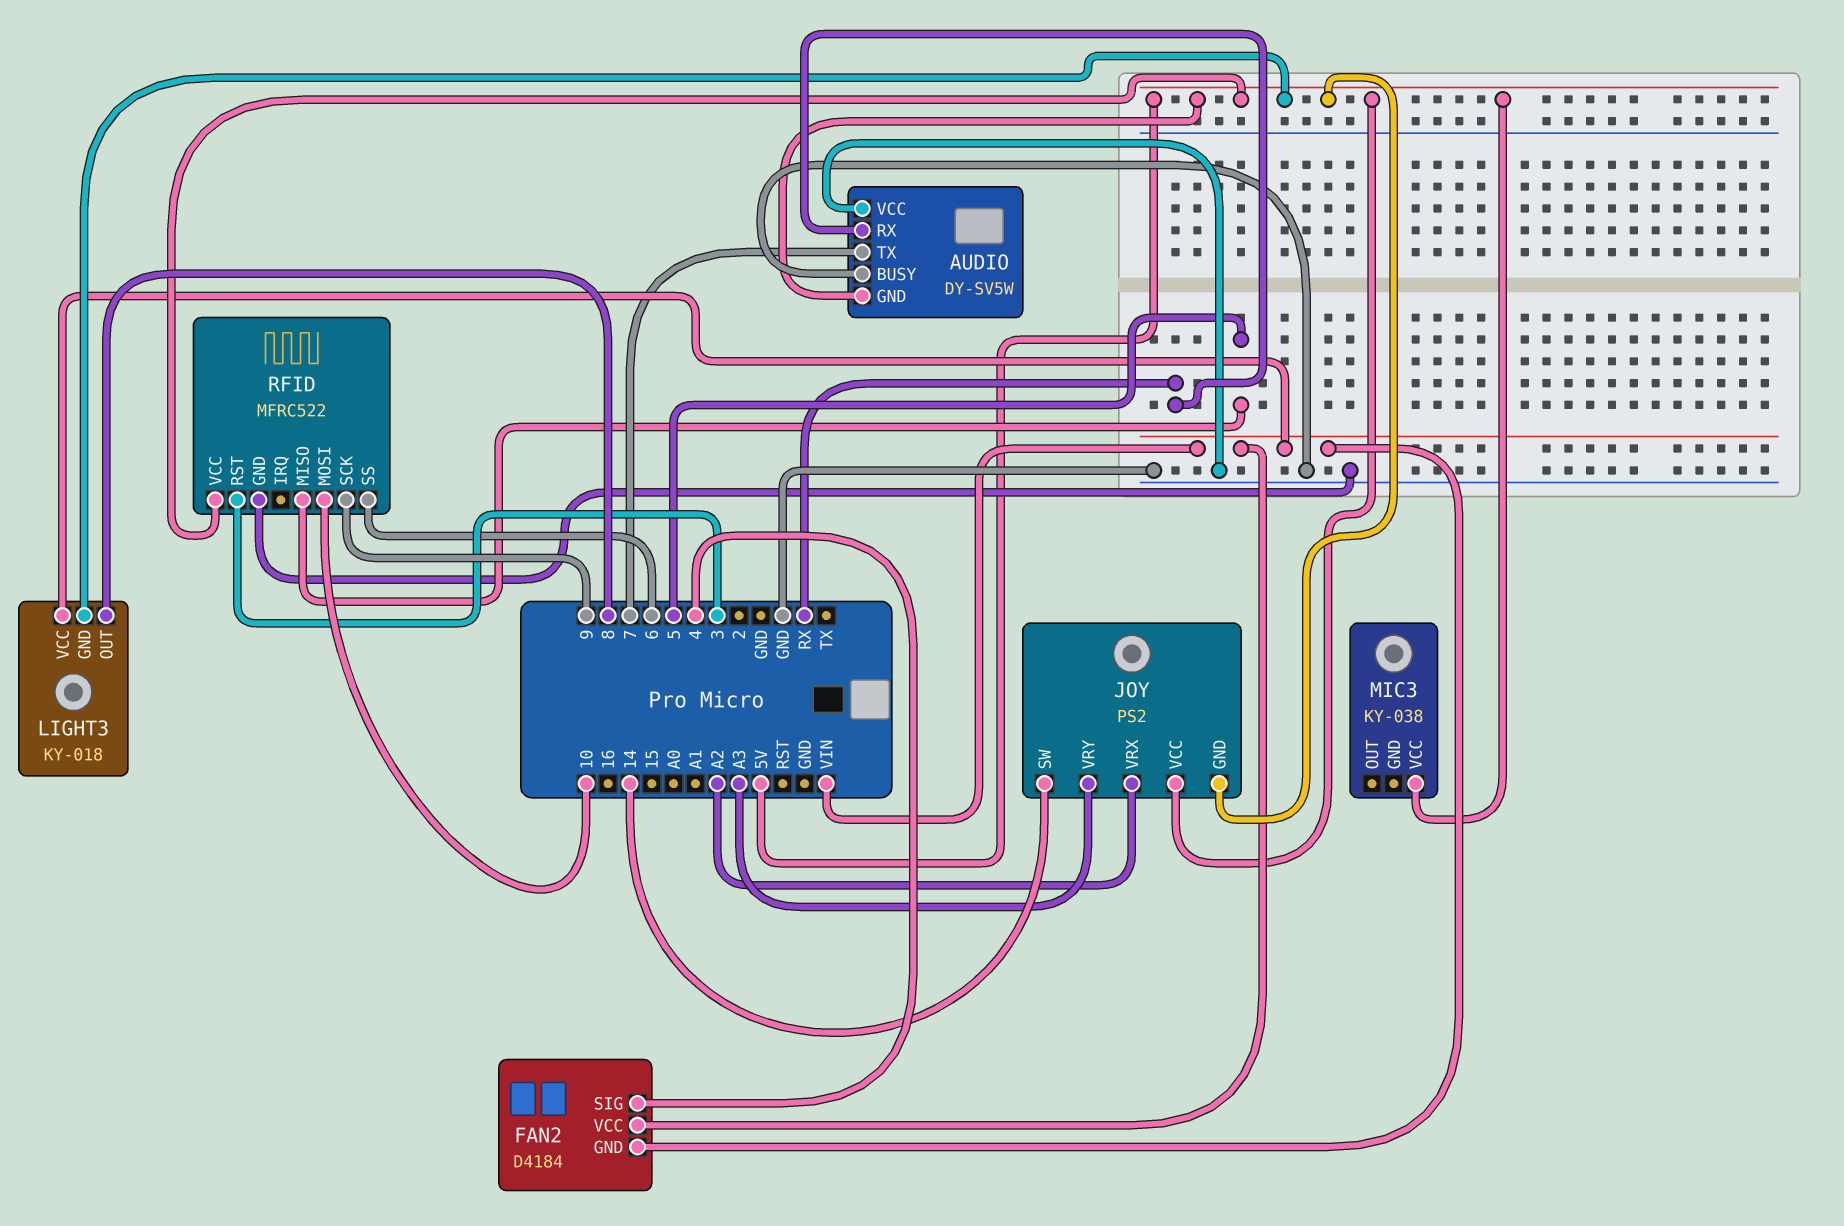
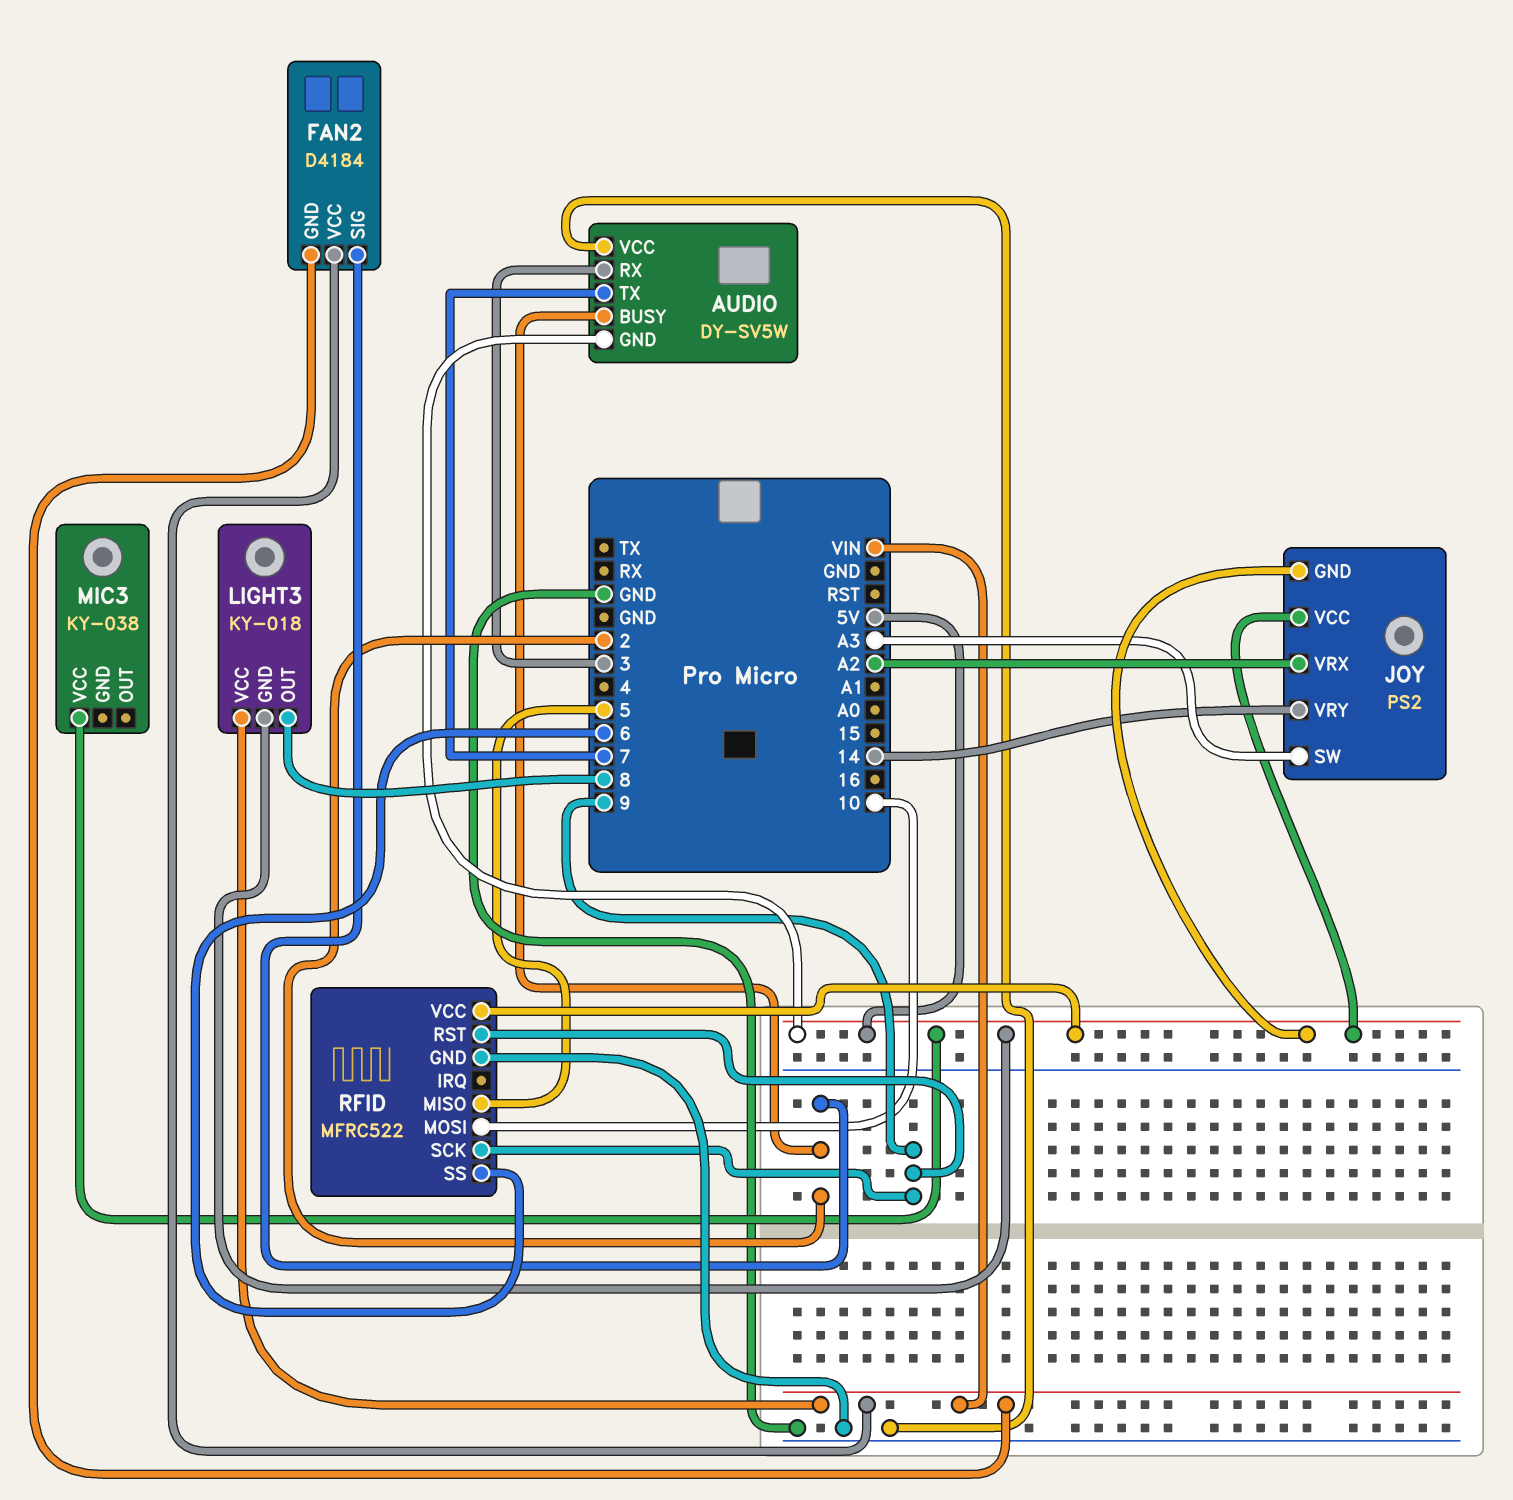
AUDIO pin BUSY: GND -> 2
AUDIO pin RX: RX -> 3
FAN2 pin SIG: 4 -> 2
JOY pin SW: 14 -> A3
JOY pin VRY: A3 -> 14
RFID pin RST: 3 -> 9

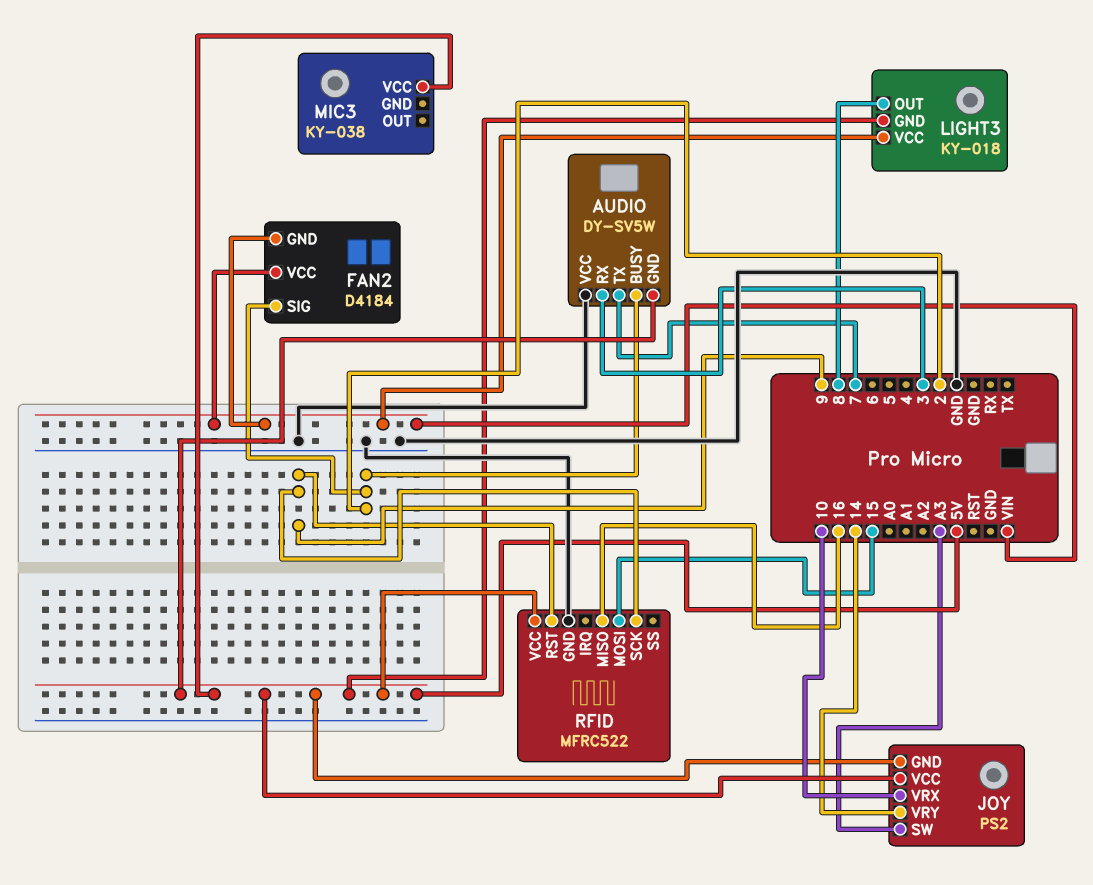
JOY pin VRX: A2 -> 10
RFID pin MISO: 5 -> 16
RFID pin MOSI: 10 -> 15
RFID pin SS: 6 -> none

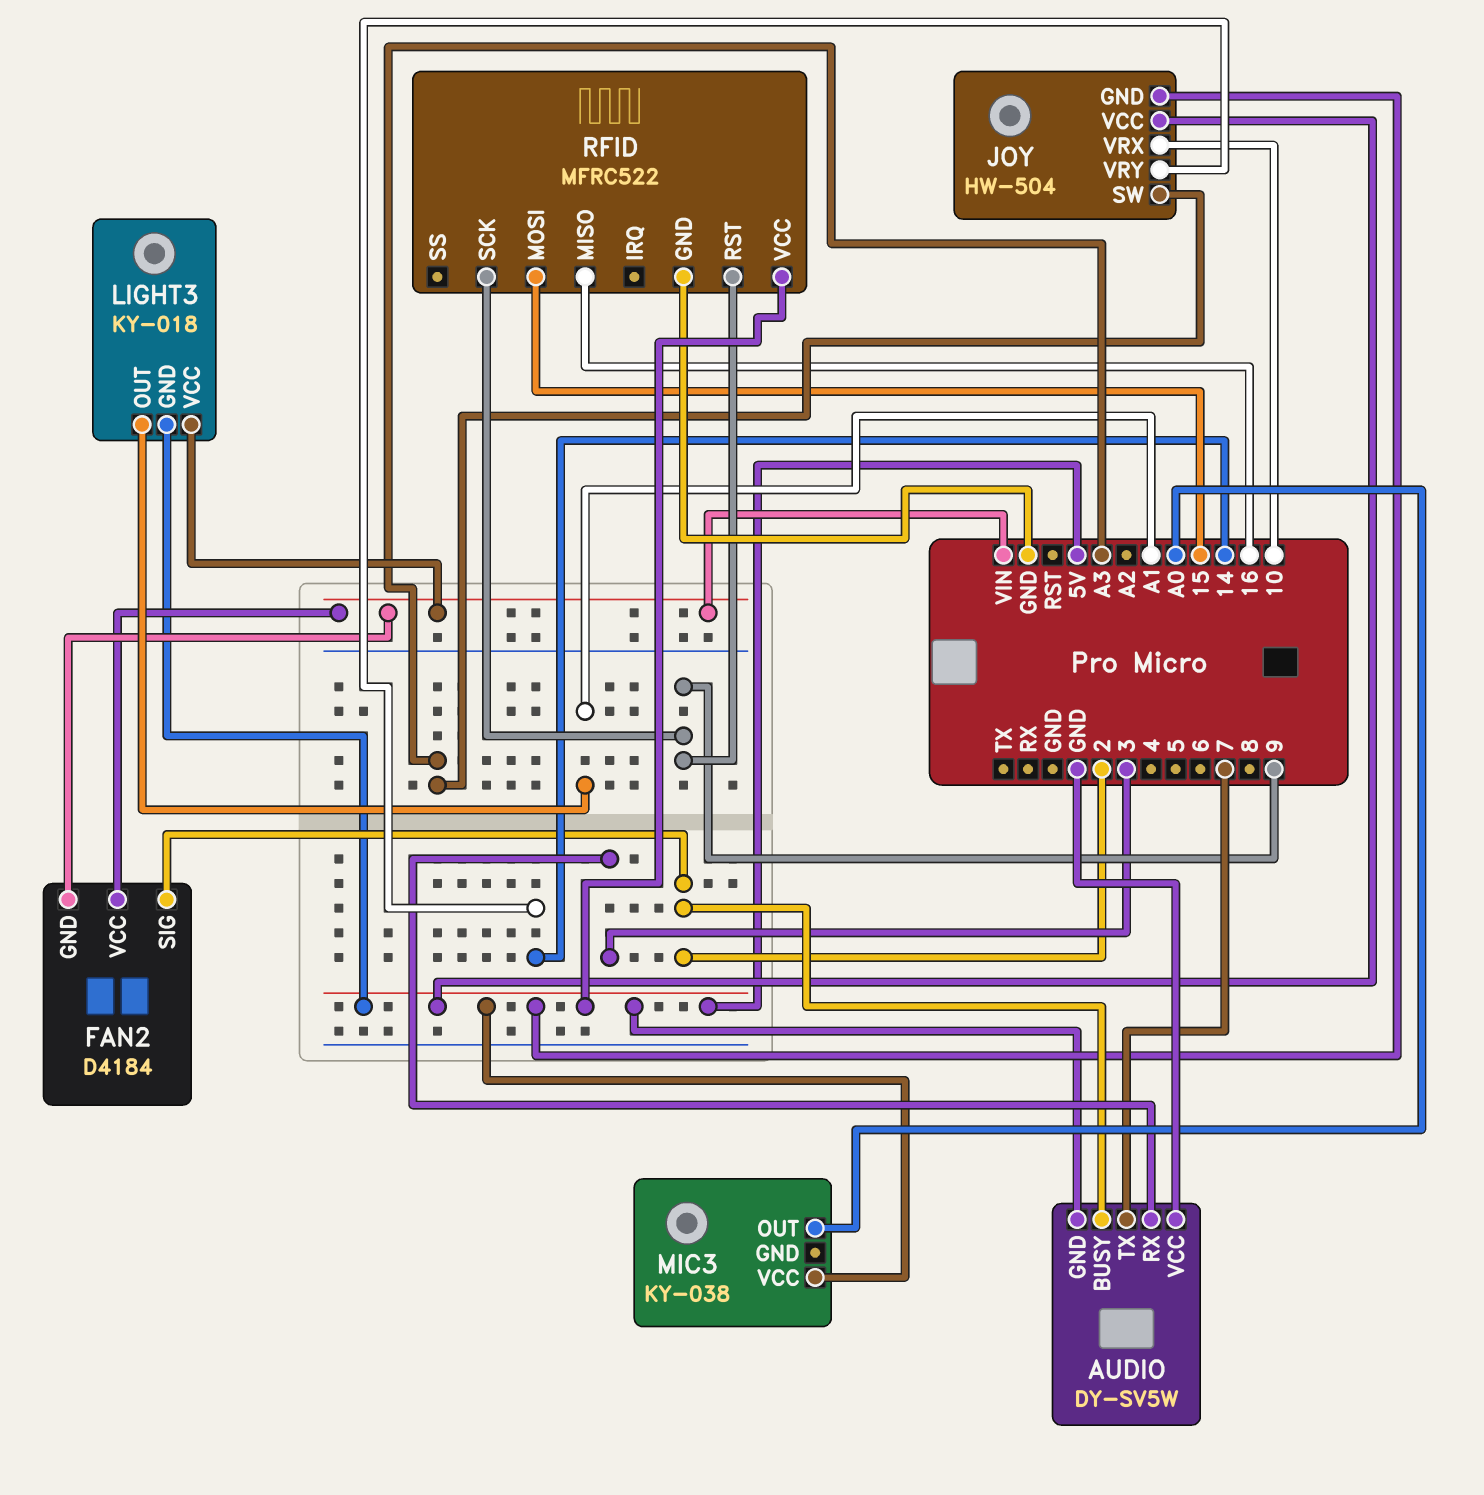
JOY: PS2 -> HW-504
LIGHT3 pin OUT: 8 -> A1
MIC3 pin OUT: none -> A0

